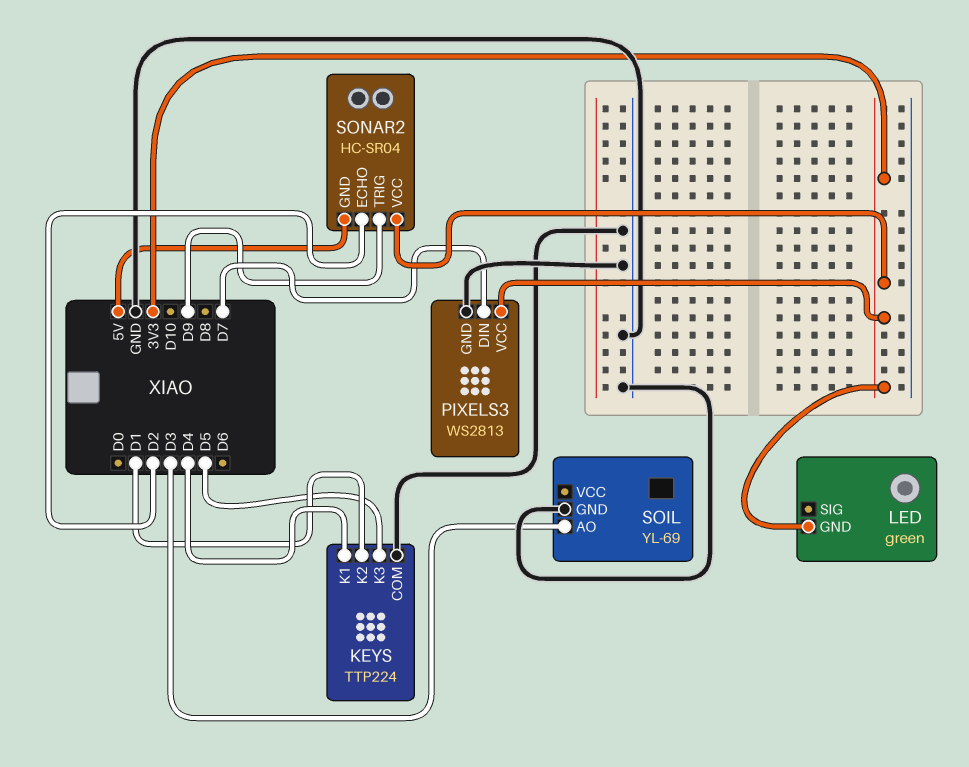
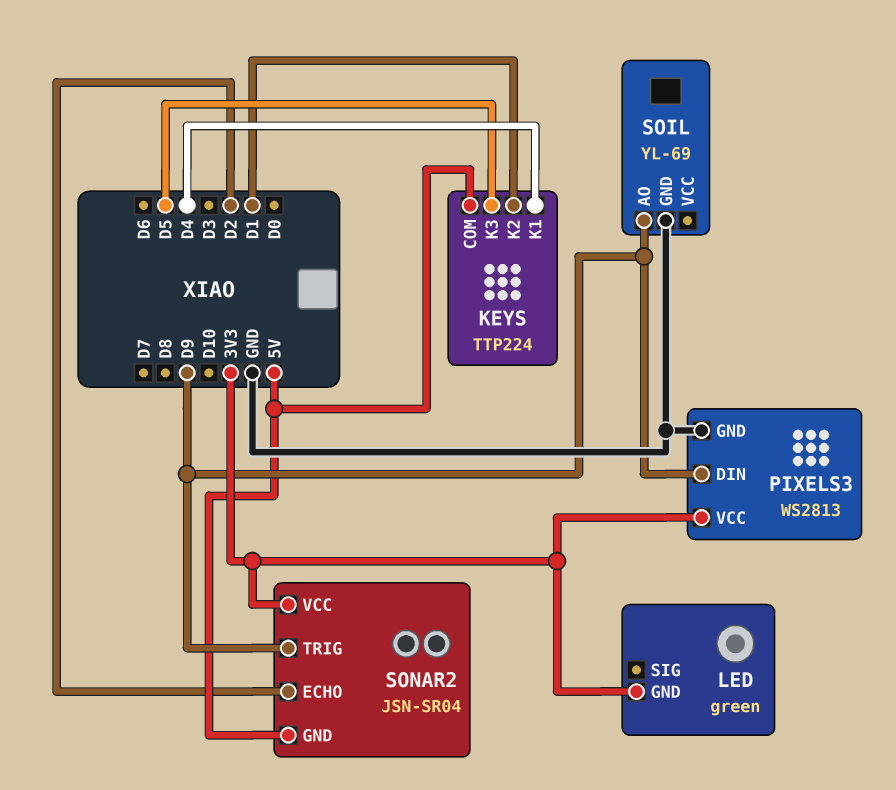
KEYS pin COM: GND -> 5V
PIXELS3 pin DIN: D7 -> D9
SOIL pin AO: D3 -> D9
SONAR2: HC-SR04 -> JSN-SR04

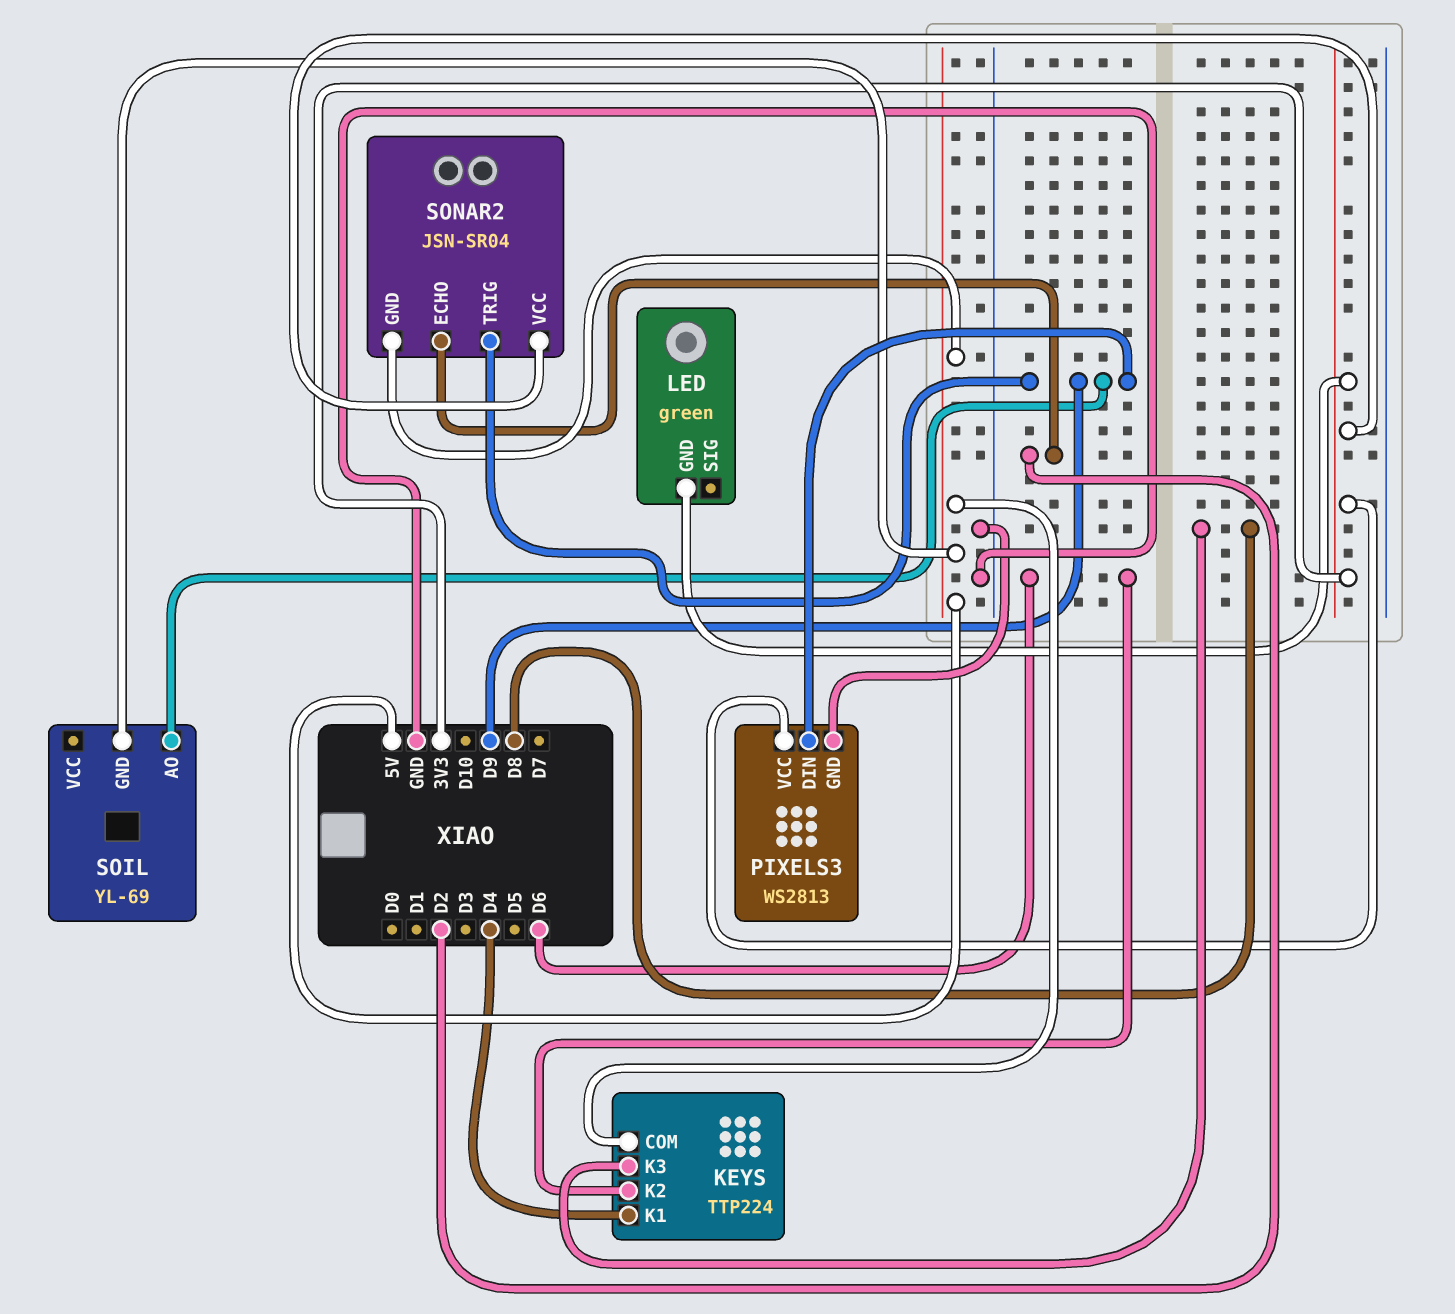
KEYS pin K2: D1 -> D6
KEYS pin K3: D5 -> D8
SOIL pin GND: GND -> 5V

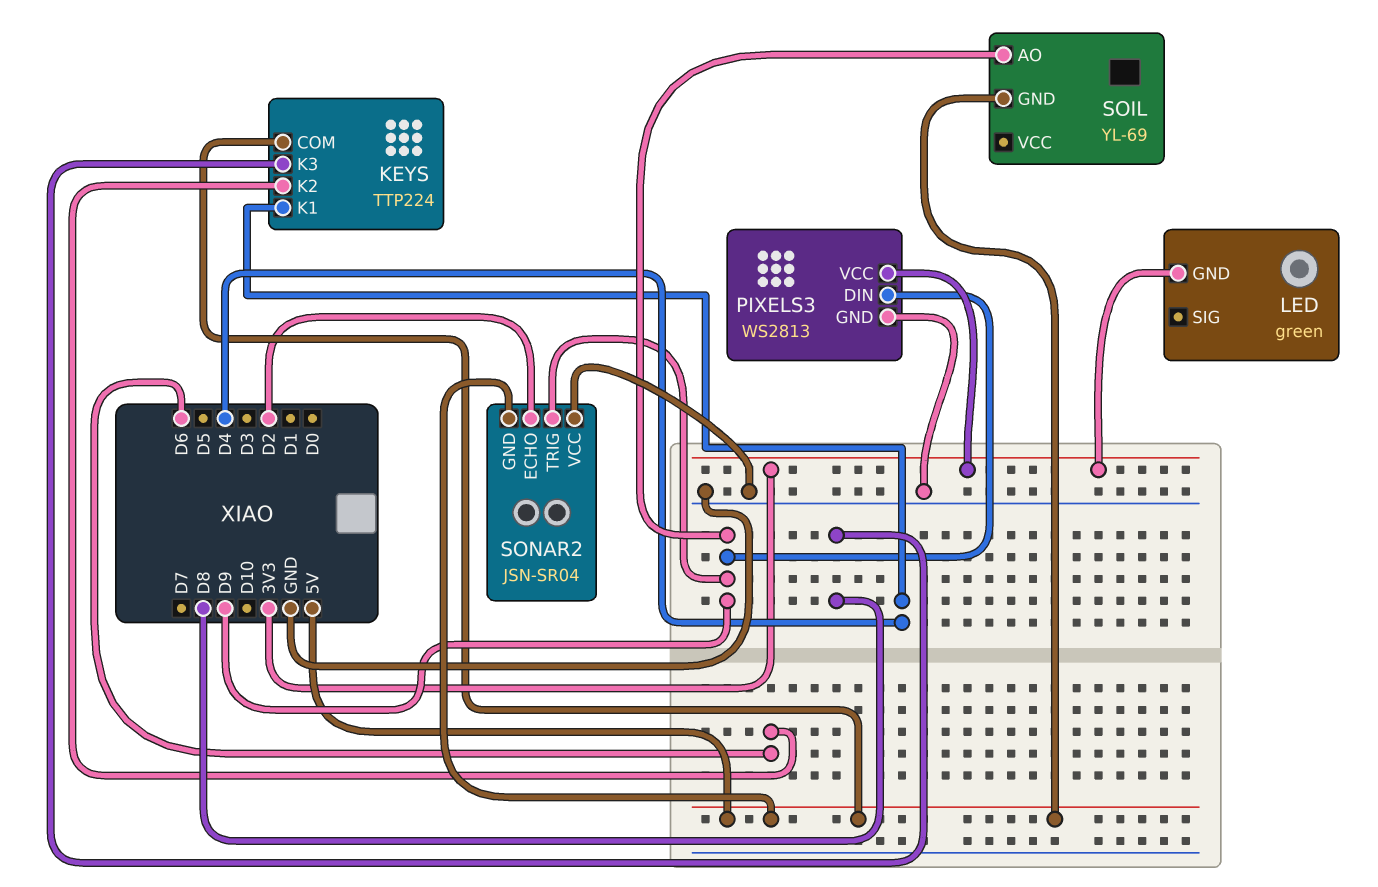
SONAR2 pin VCC: 3V3 -> GND

